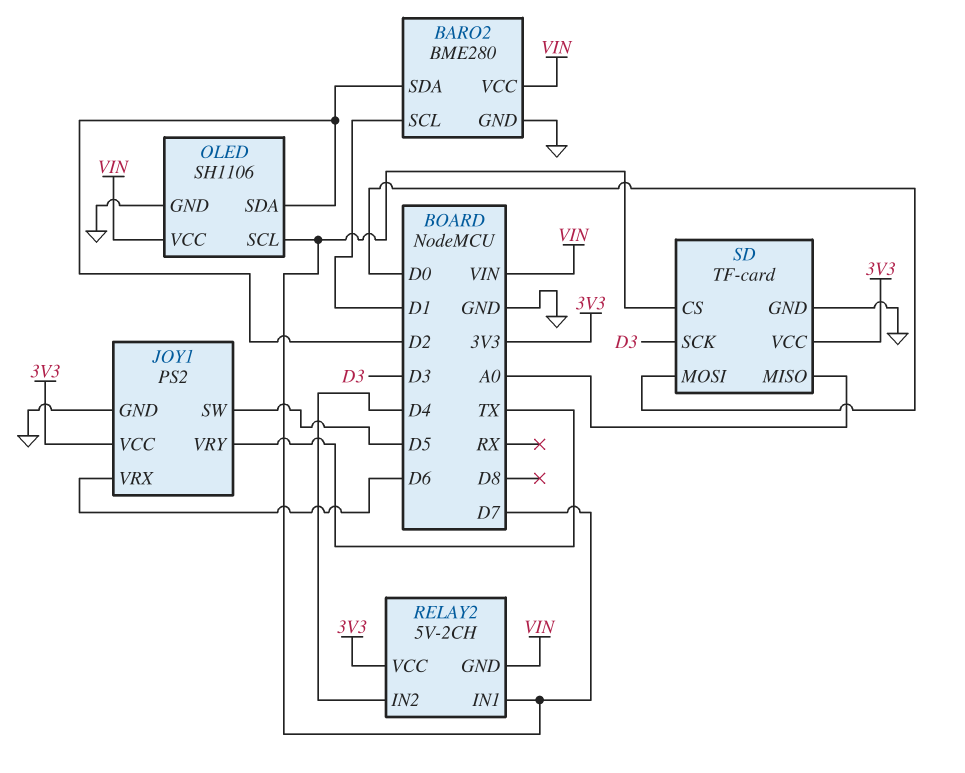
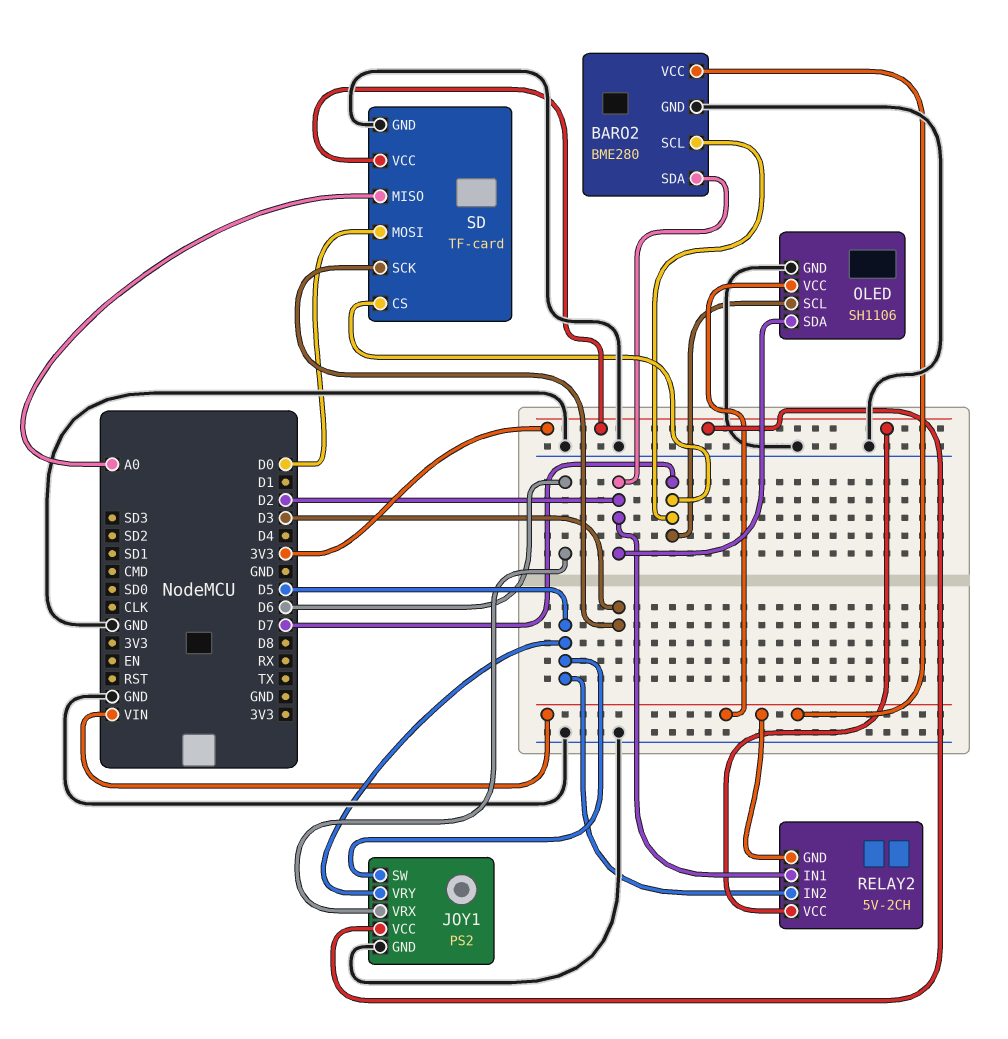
BARO2 pin SCL: D1 -> D7
JOY1 pin VRY: TX -> D5
RELAY2 pin IN1: D7 -> D2
RELAY2 pin IN2: D4 -> D5

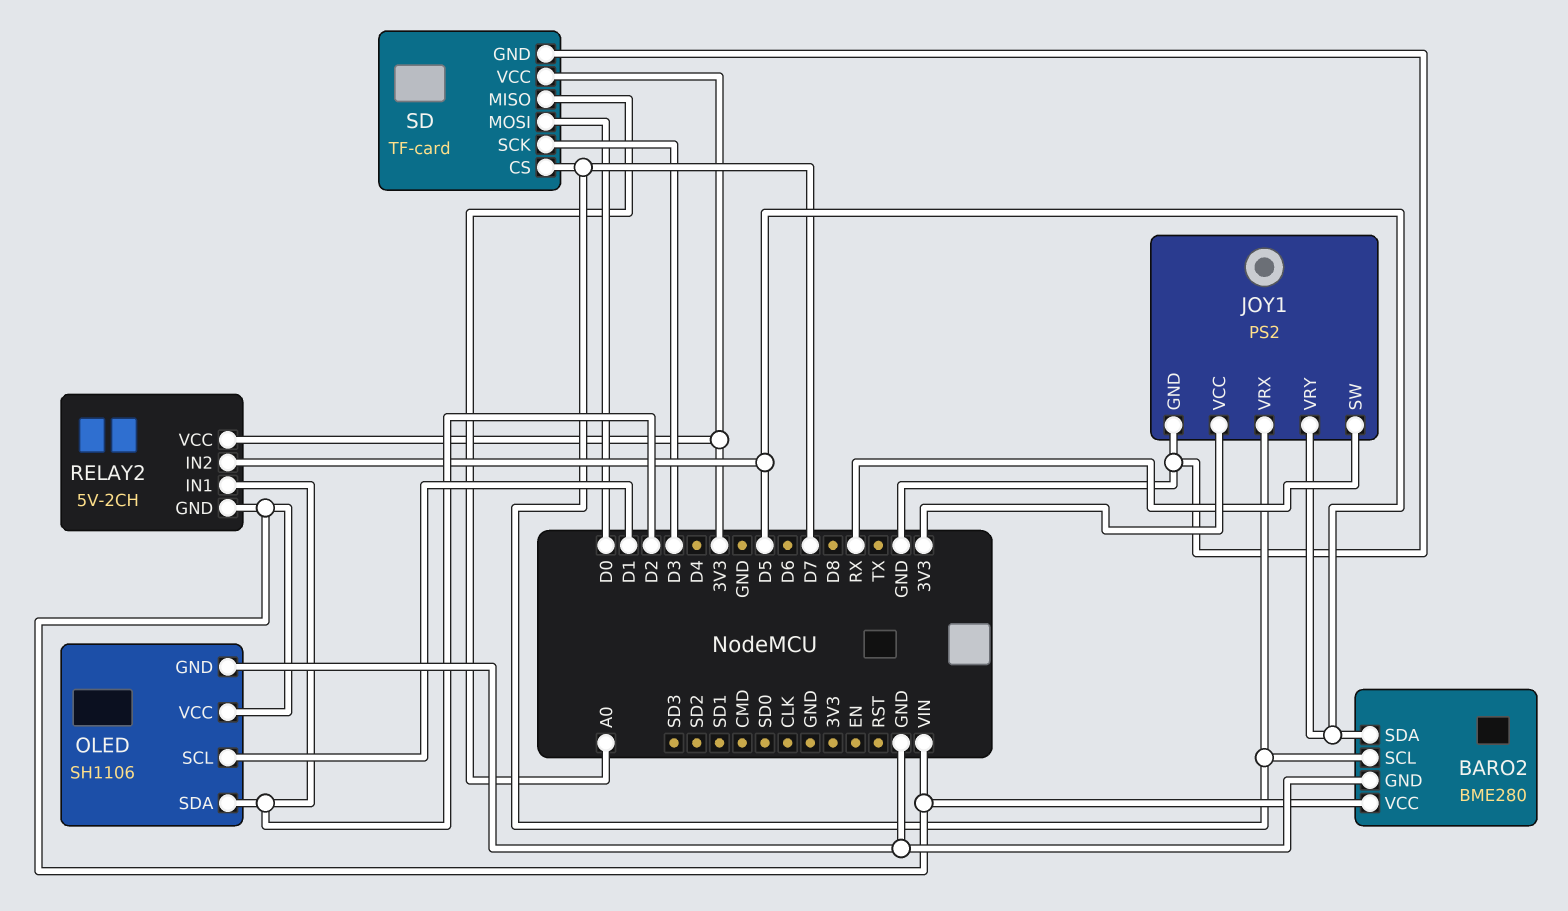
BARO2 pin SDA: D2 -> D5
JOY1 pin SW: D5 -> RX
JOY1 pin VRX: D6 -> D7
OLED pin SCL: D7 -> D1

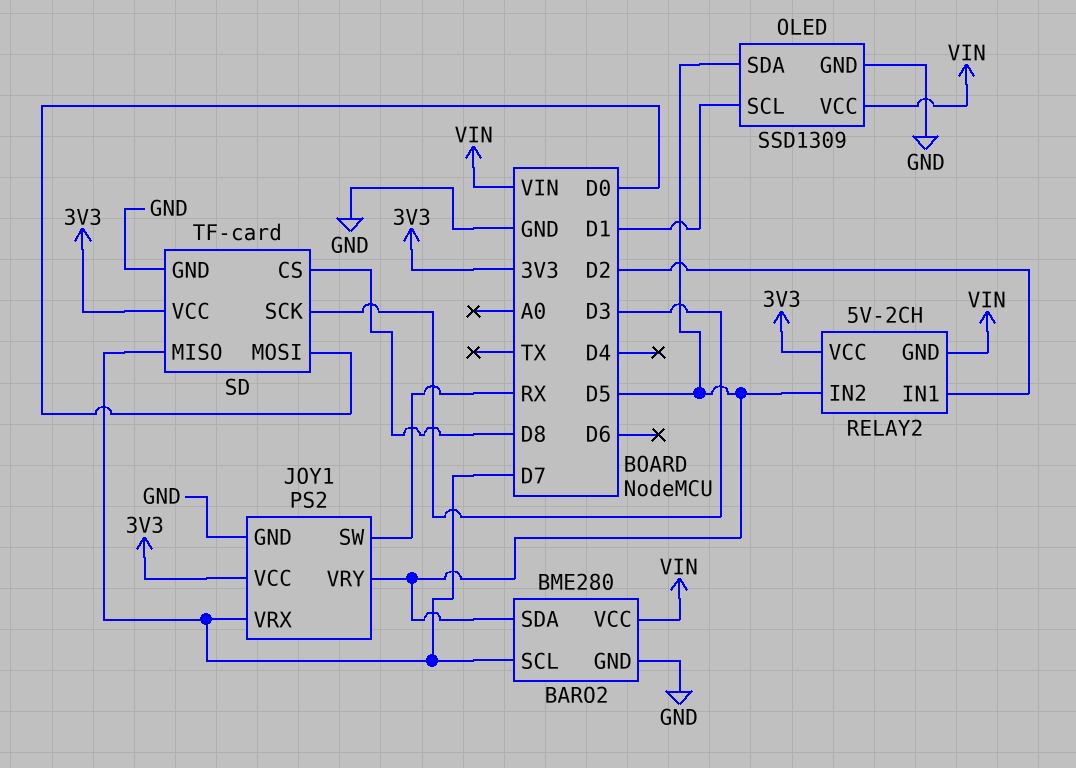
OLED: SH1106 -> SSD1309
OLED pin SDA: D2 -> D5
SD pin CS: D7 -> D8
SD pin MISO: A0 -> D7

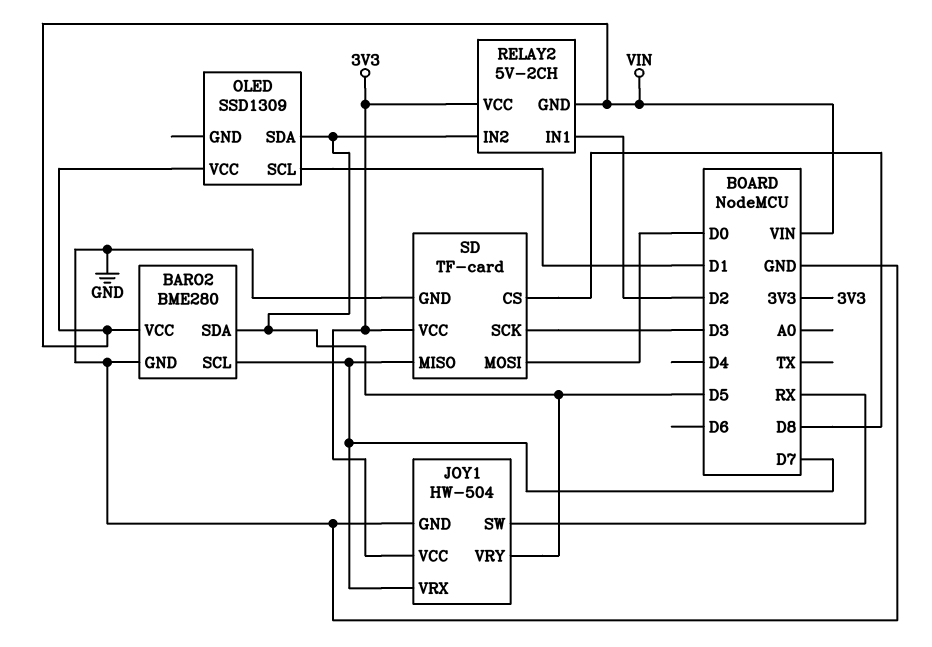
JOY1: PS2 -> HW-504
OLED pin GND: GND -> none

